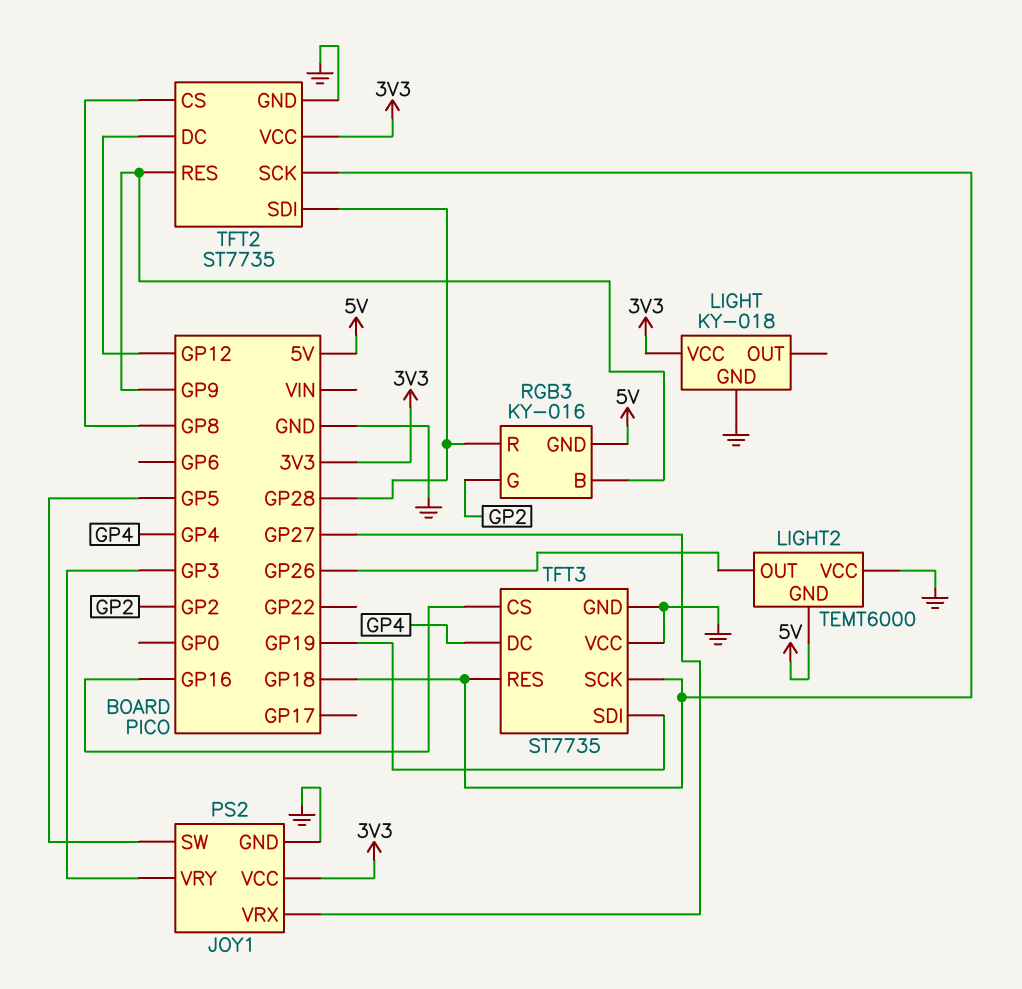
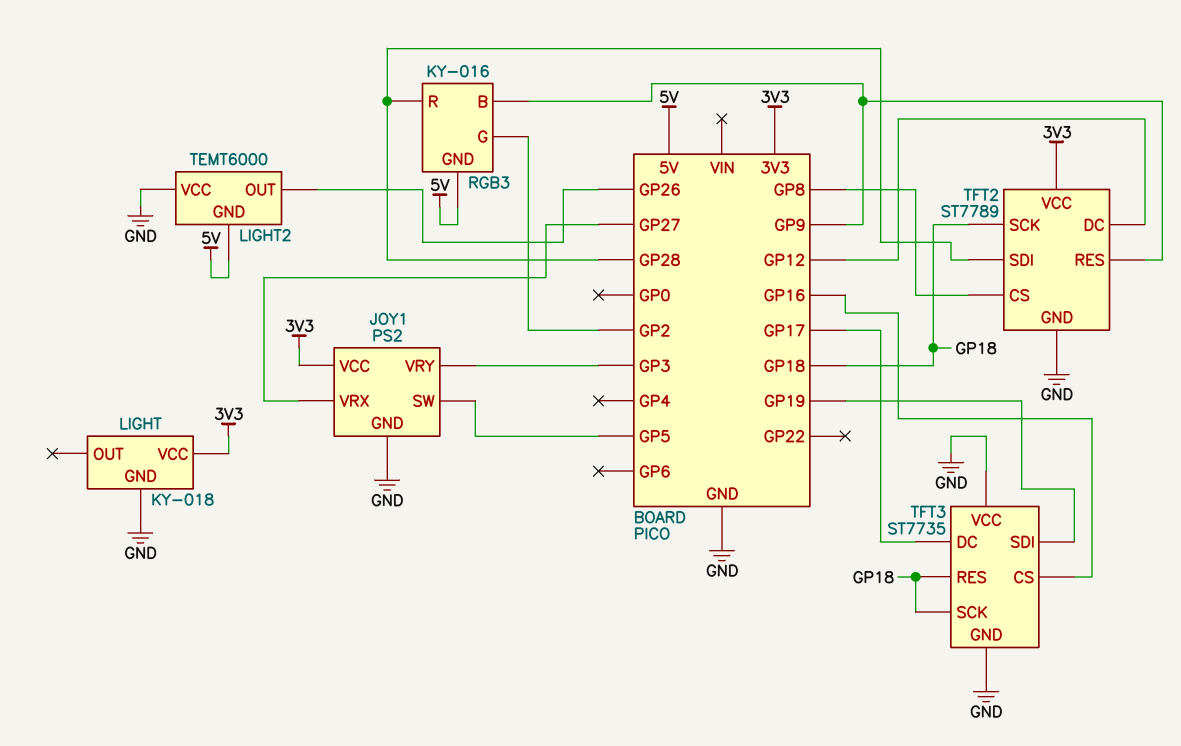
TFT2: ST7735 -> ST7789
TFT3 pin DC: GP4 -> GP17

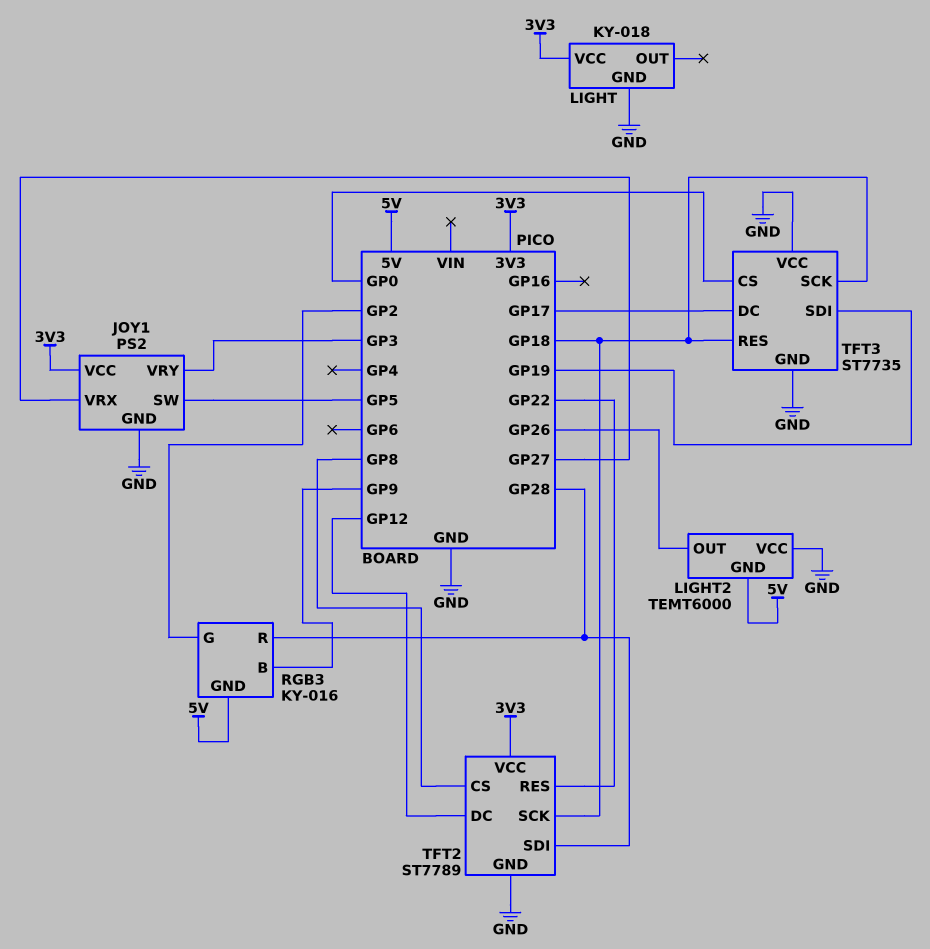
TFT2 pin RES: GP9 -> GP22
TFT3 pin CS: GP16 -> GP0

